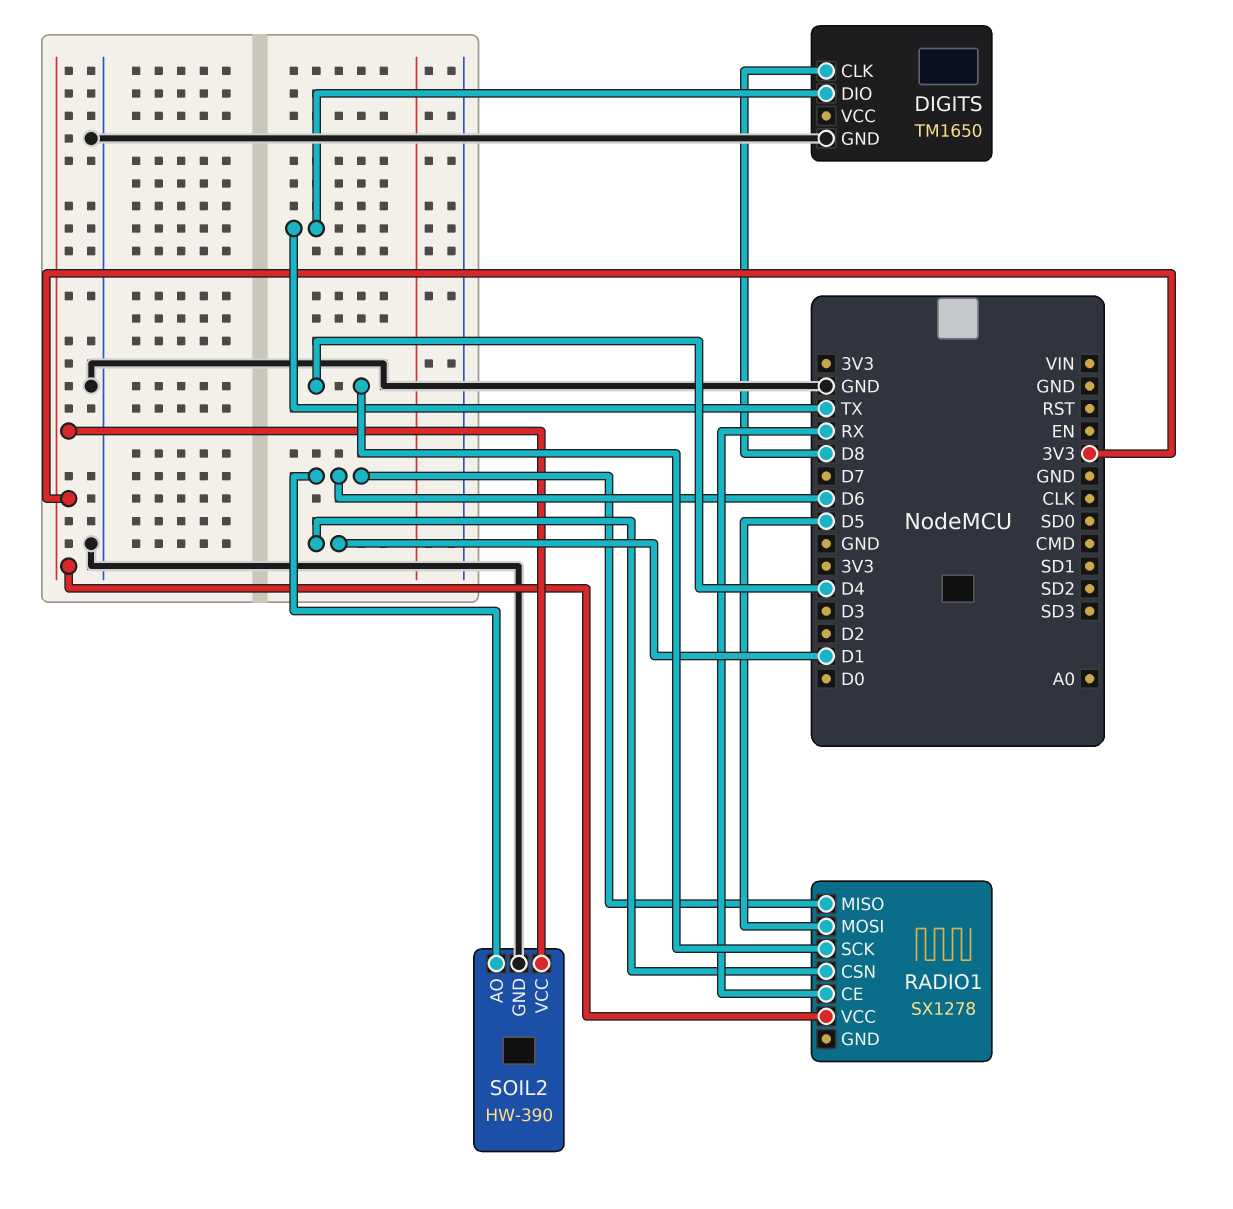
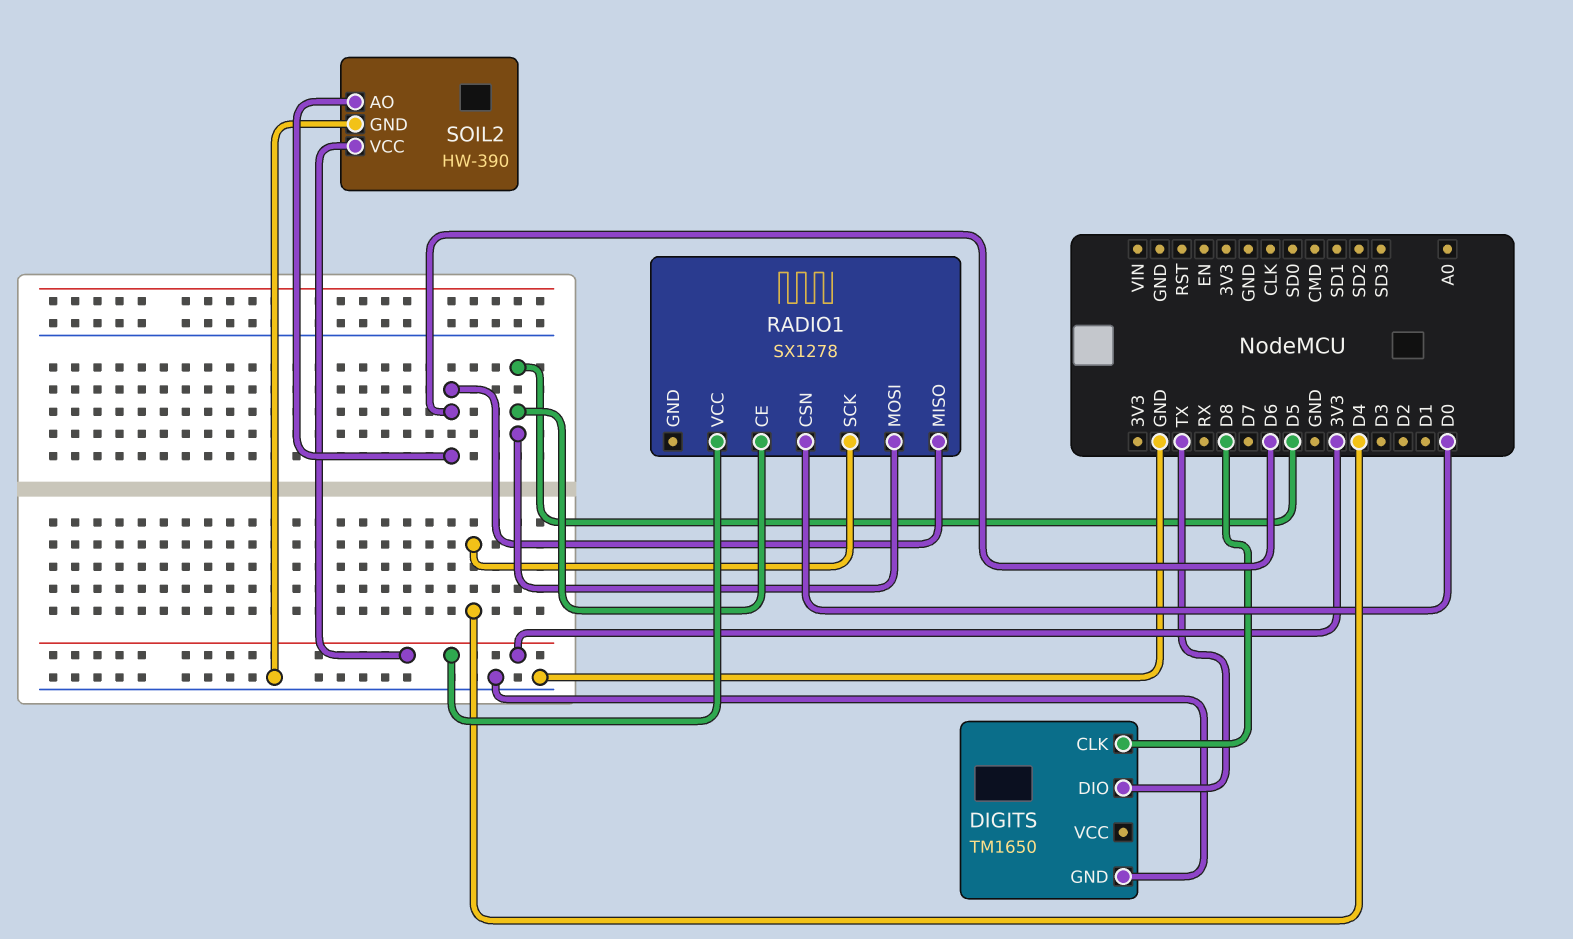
RADIO1 pin CE: RX -> D5
RADIO1 pin CSN: D1 -> D0

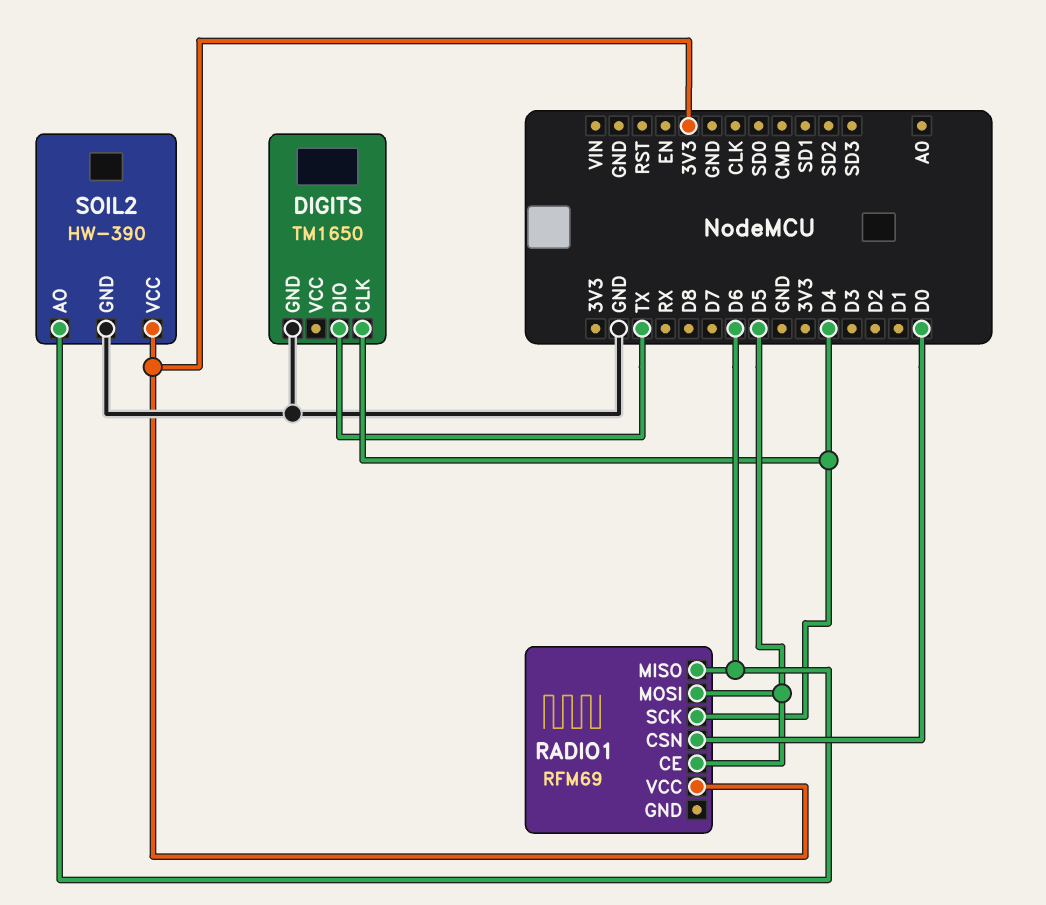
DIGITS pin CLK: D8 -> D4
RADIO1: SX1278 -> RFM69

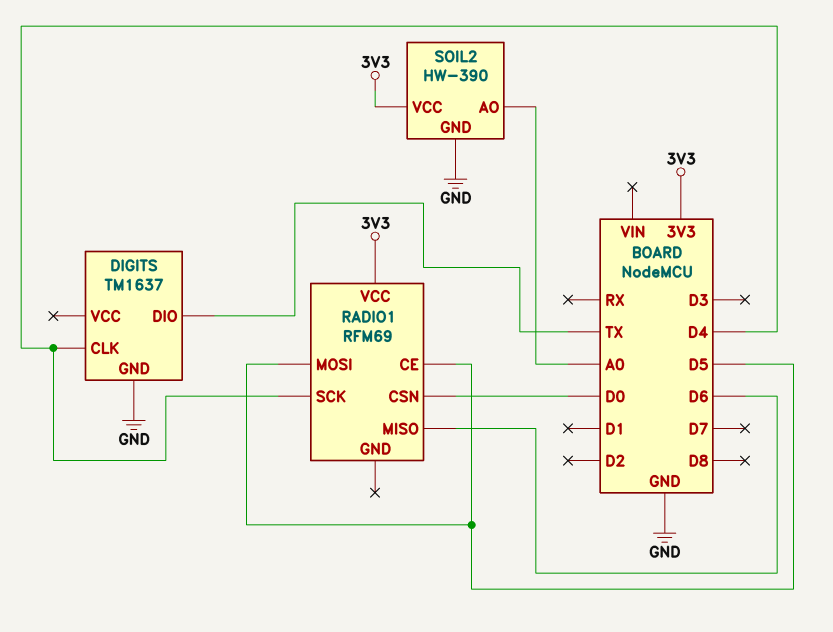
DIGITS: TM1650 -> TM1637
SOIL2 pin AO: D6 -> A0

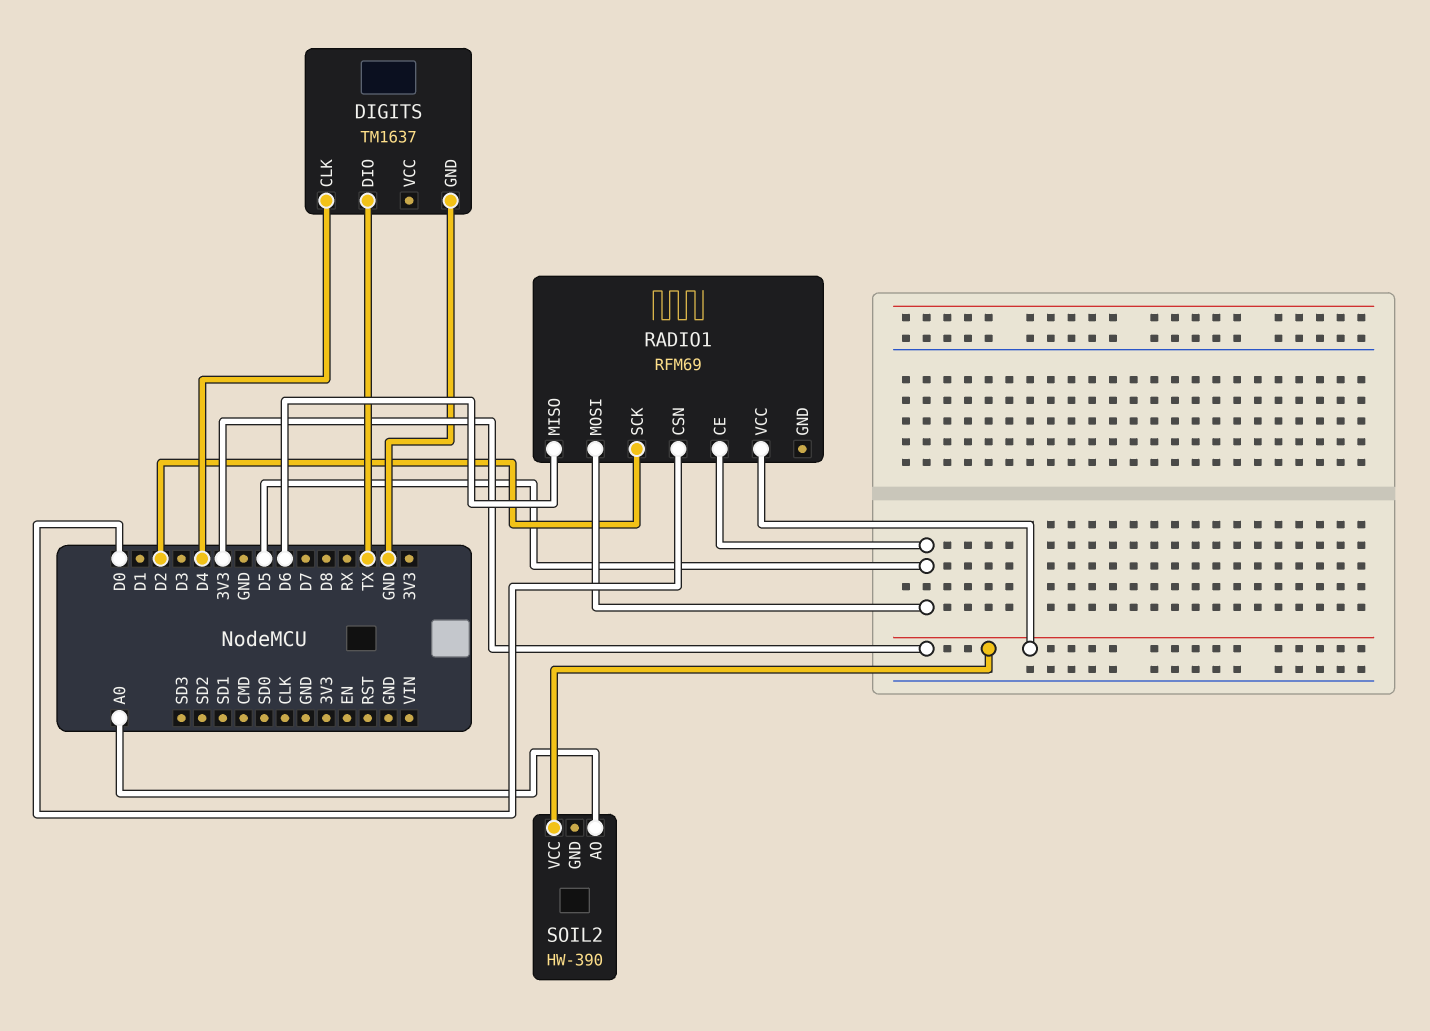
RADIO1 pin SCK: D4 -> D2
SOIL2 pin GND: GND -> none

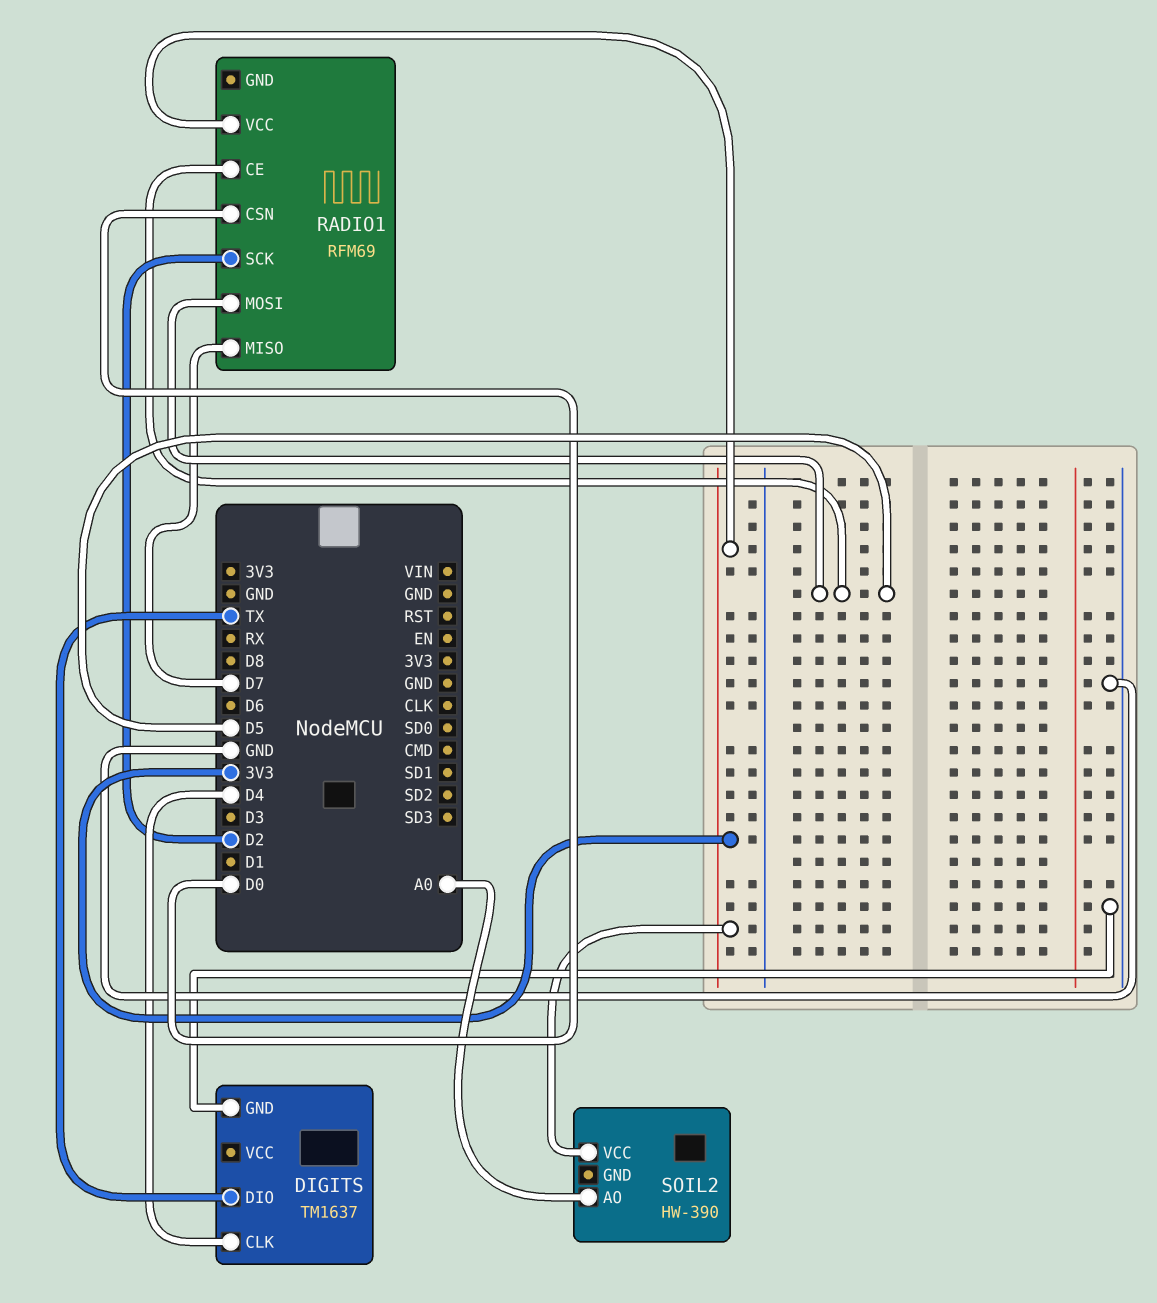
RADIO1 pin MISO: D6 -> D7

